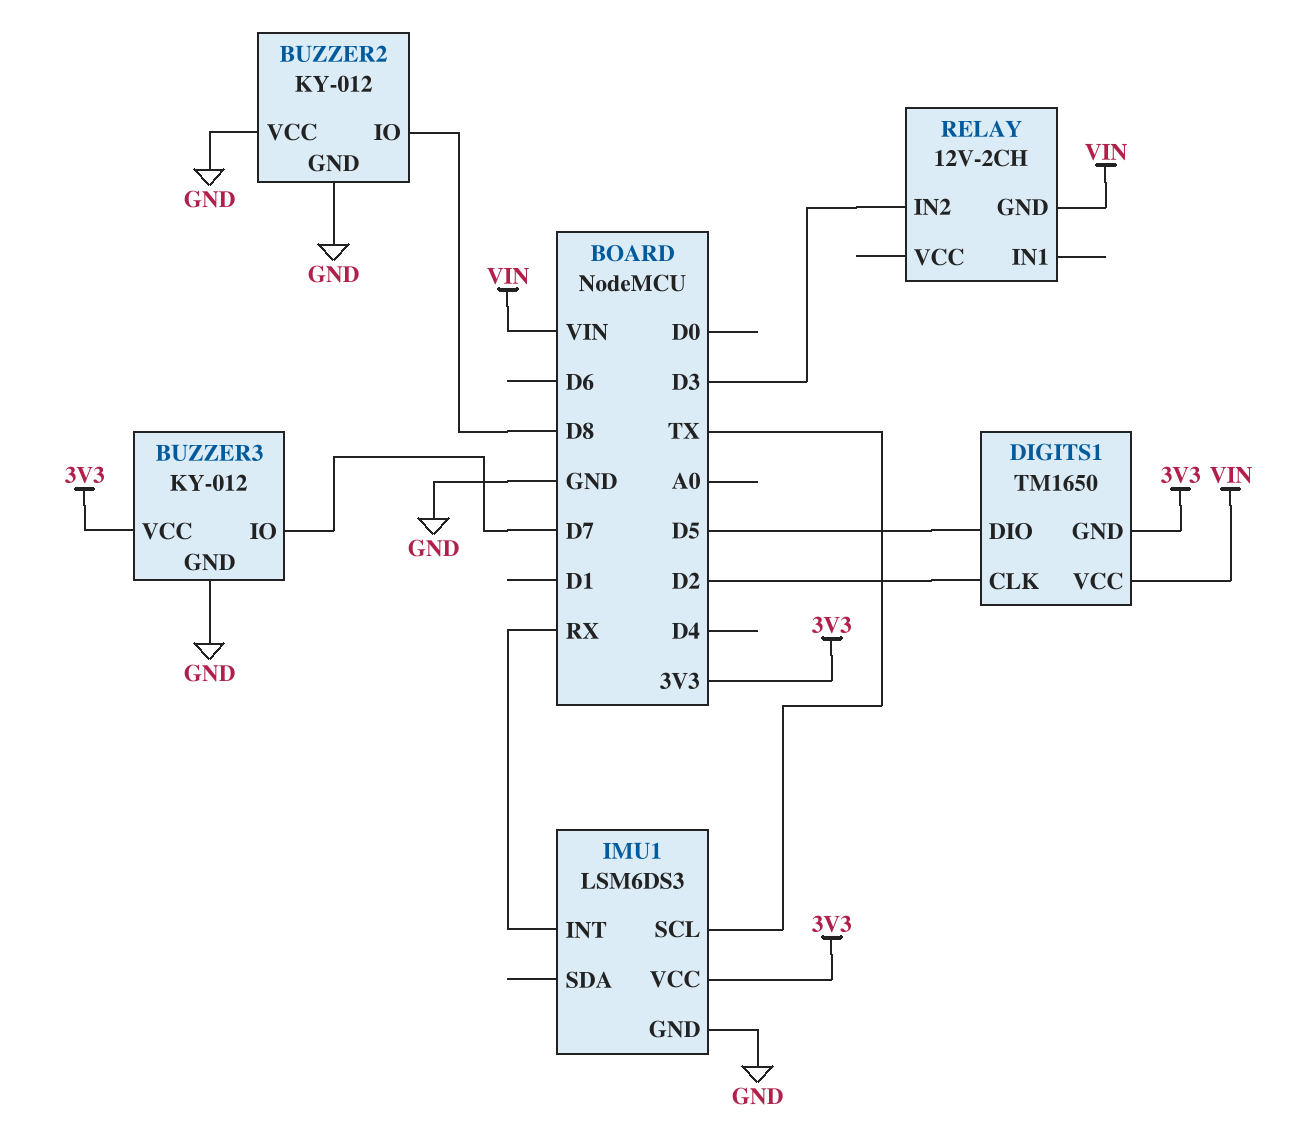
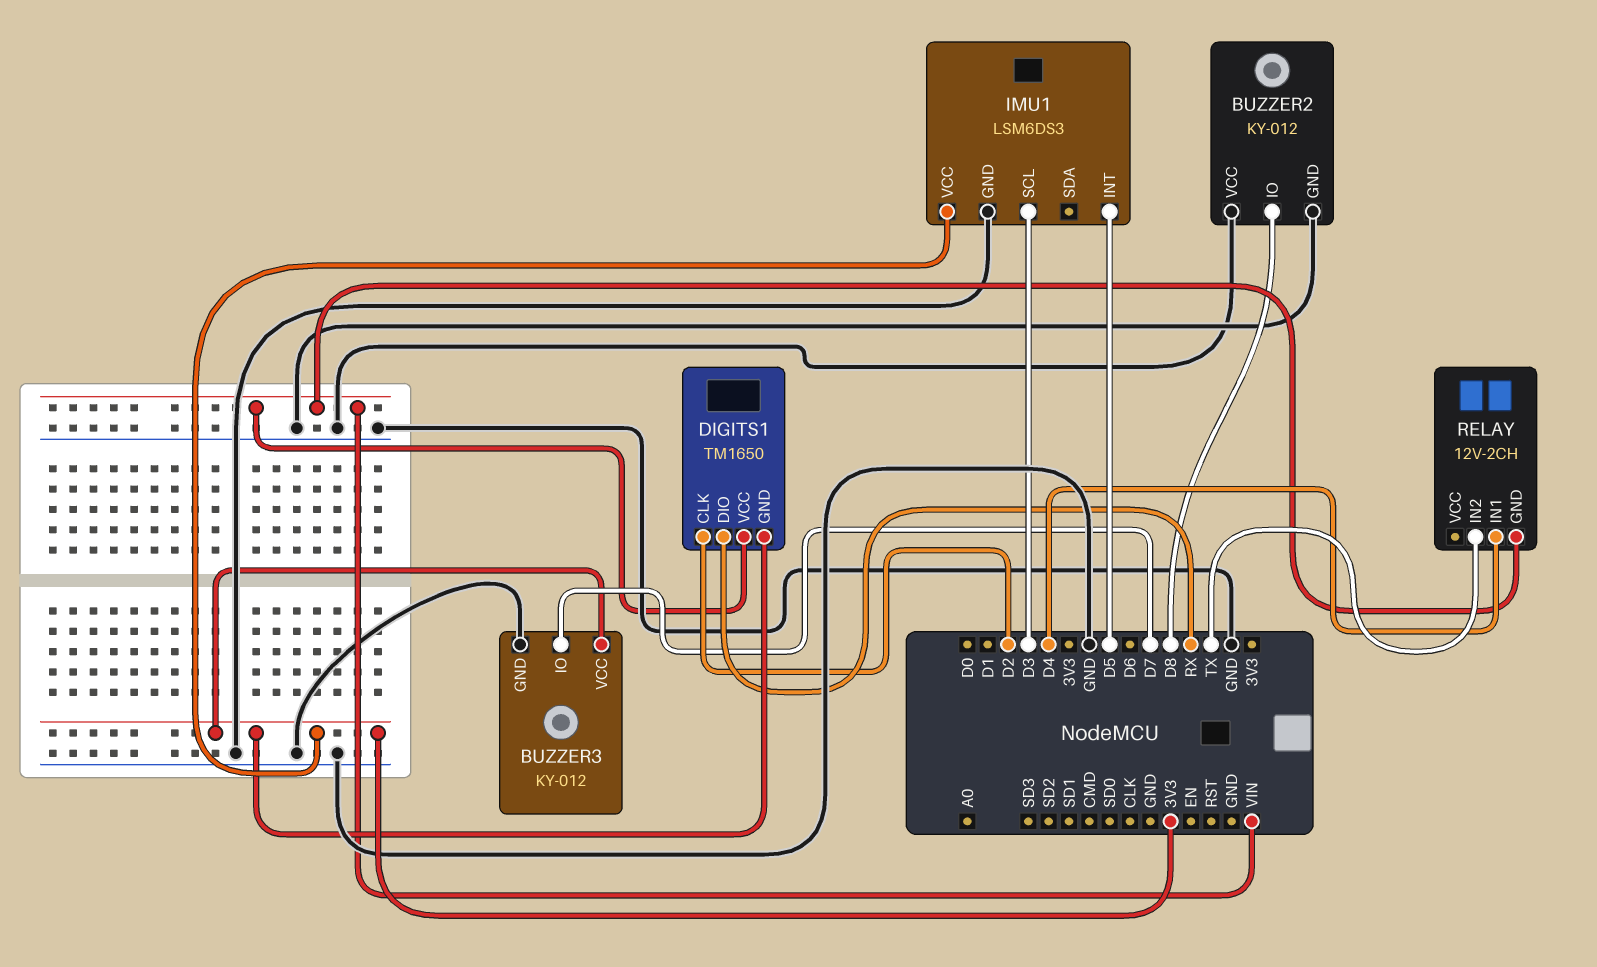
DIGITS1 pin DIO: D5 -> RX
IMU1 pin INT: RX -> D5
IMU1 pin SCL: TX -> D3
RELAY pin IN1: none -> D4
RELAY pin IN2: D3 -> TX

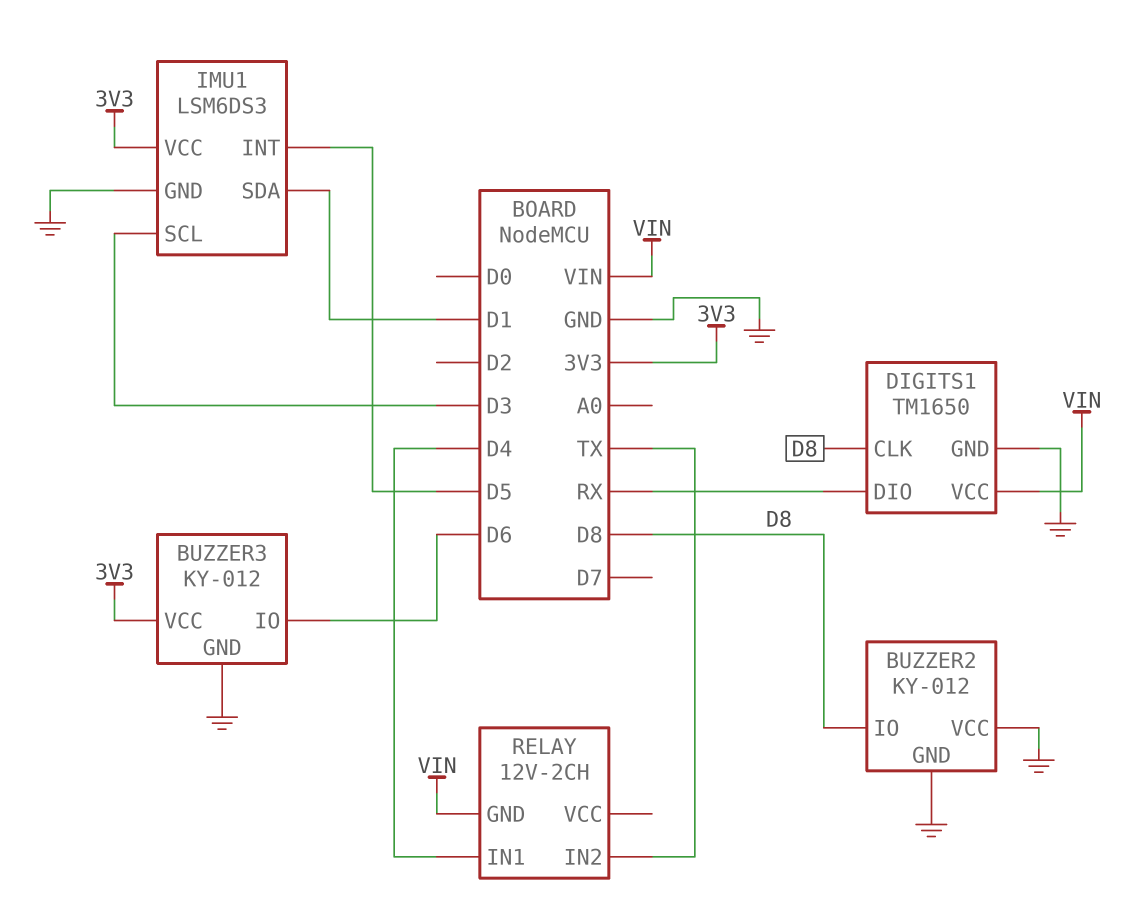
BUZZER3 pin IO: D7 -> D6
DIGITS1 pin CLK: D2 -> D8
DIGITS1 pin GND: 3V3 -> GND
IMU1 pin SDA: none -> D1

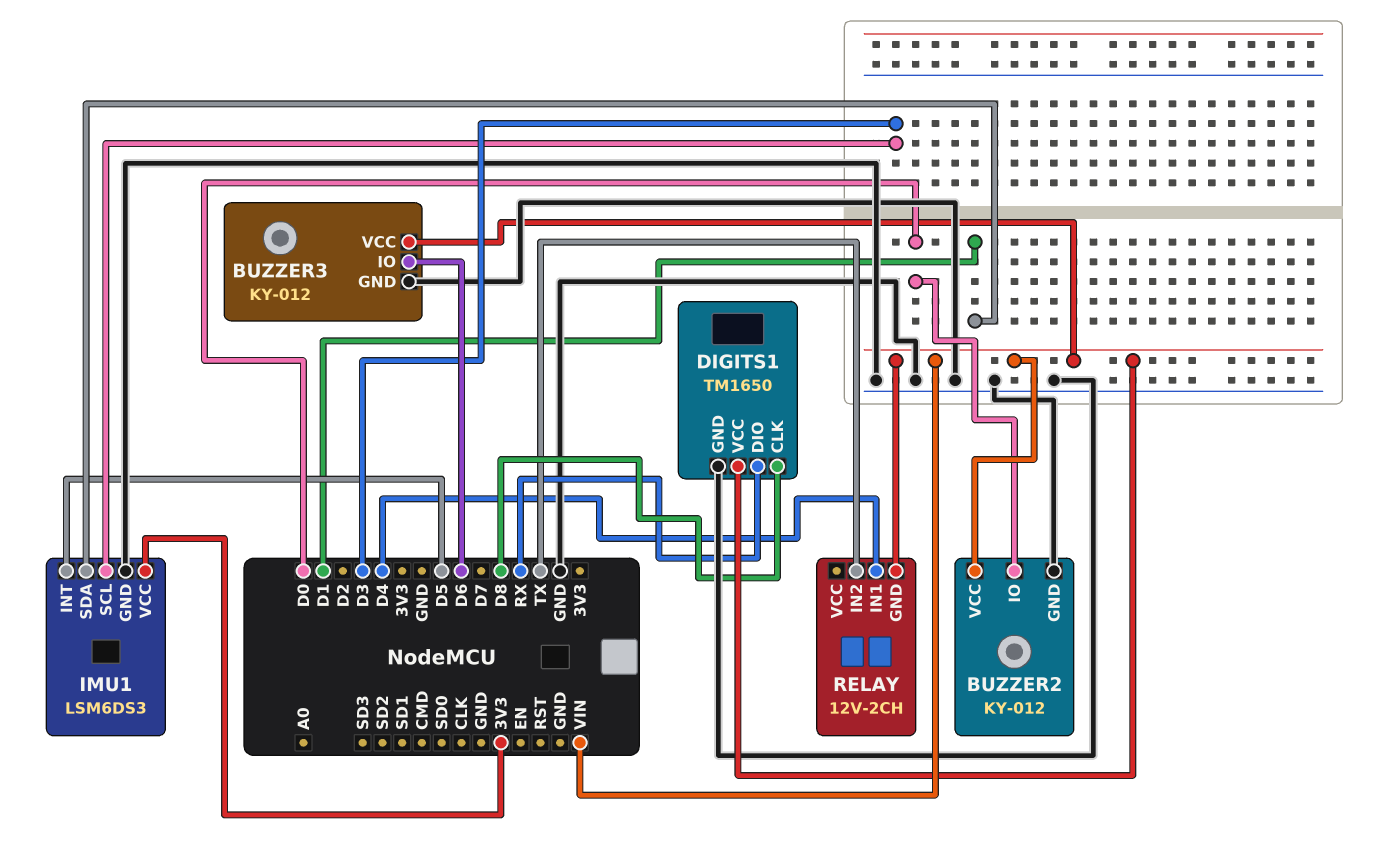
BUZZER2 pin IO: D8 -> D0
BUZZER2 pin VCC: GND -> VIN
BUZZER3 pin VCC: 3V3 -> VIN

